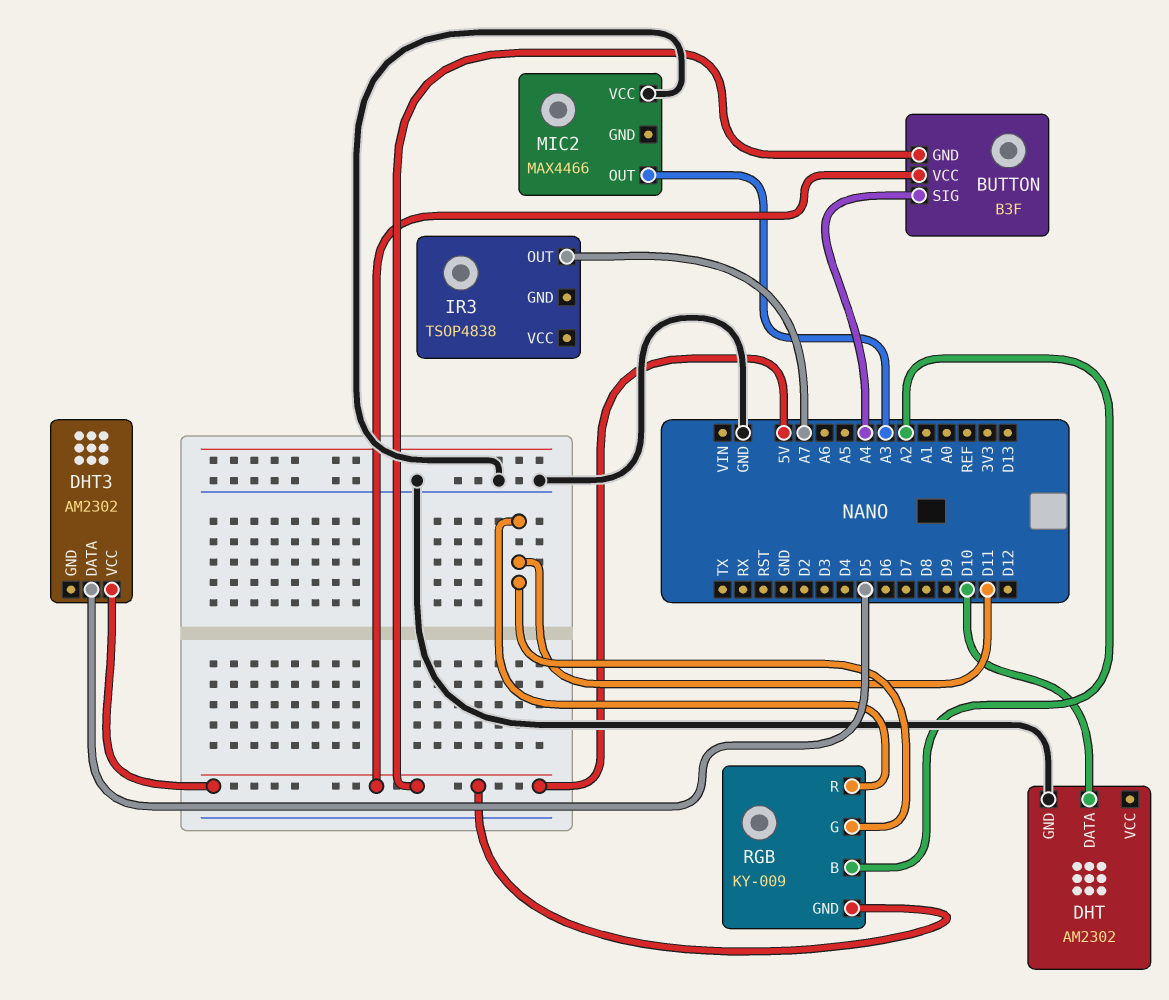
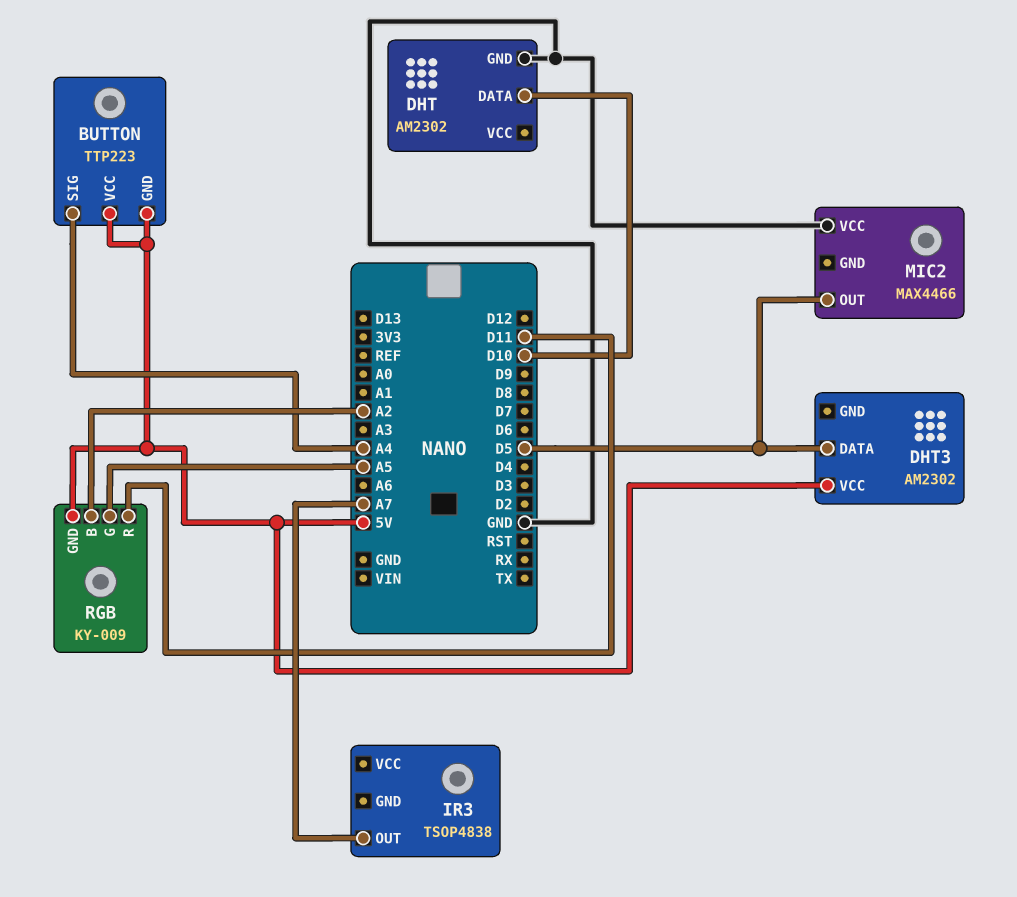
BUTTON: B3F -> TTP223
MIC2 pin OUT: A3 -> D5
RGB pin G: D11 -> A5

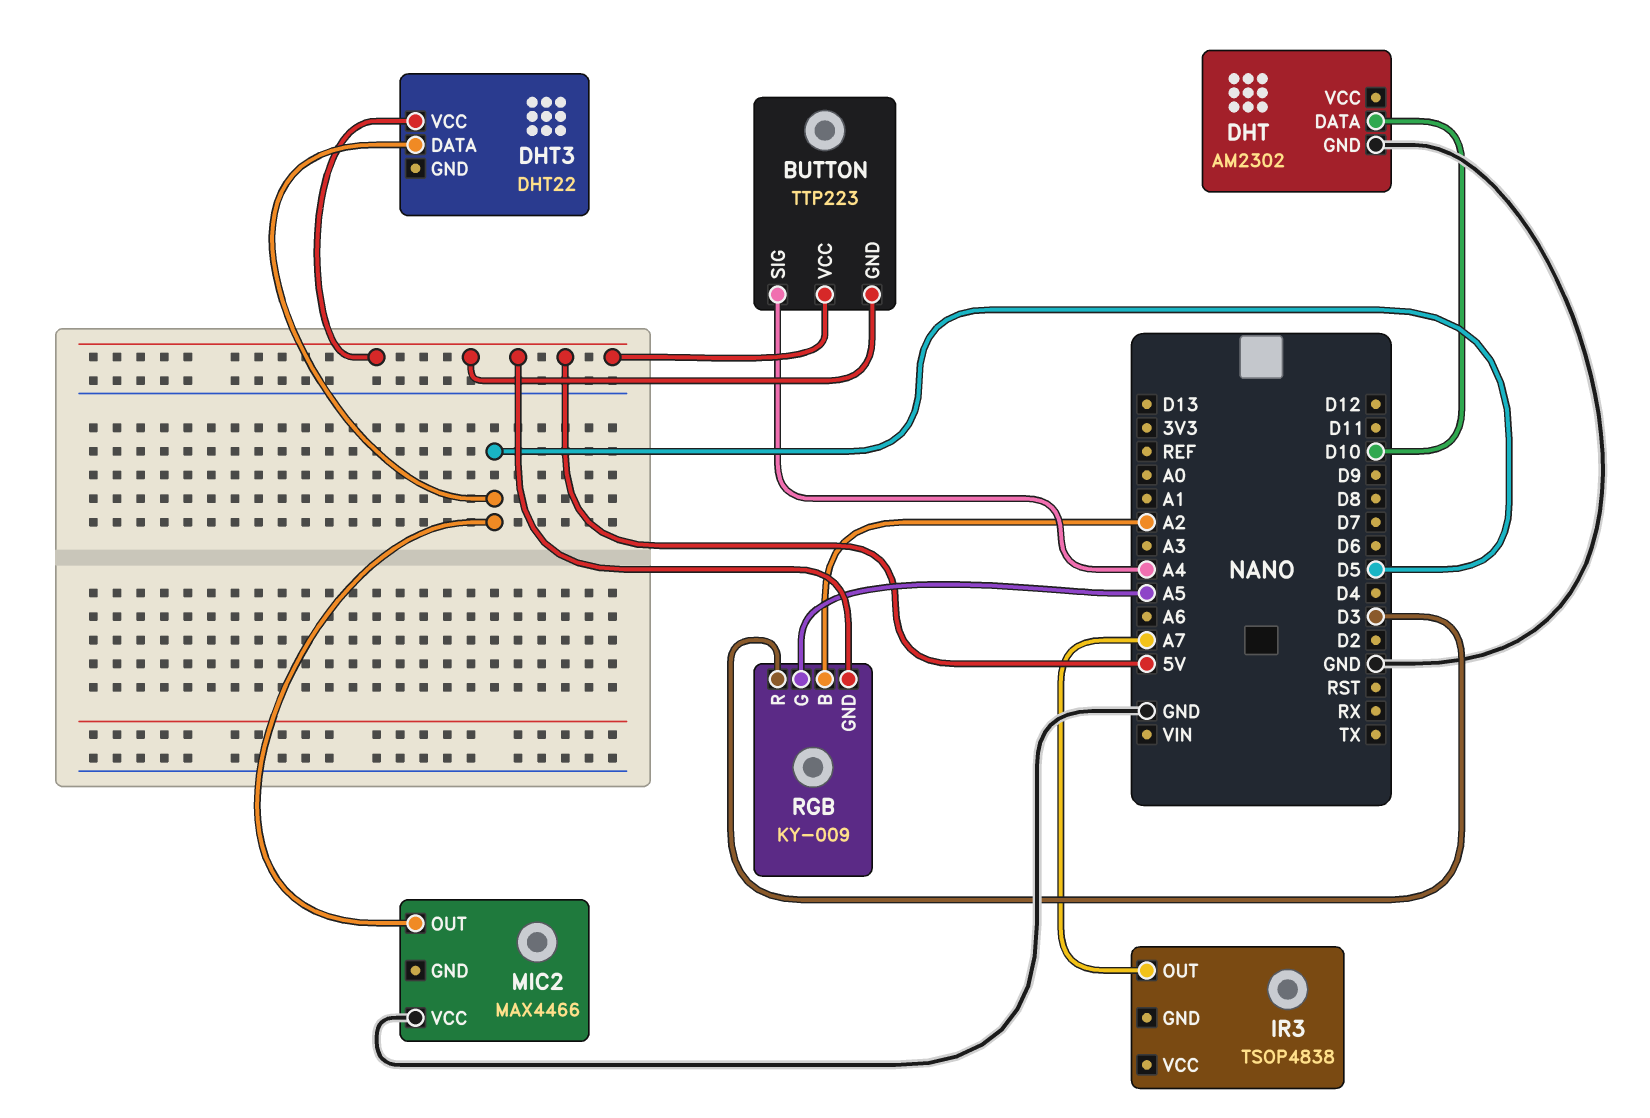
DHT3: AM2302 -> DHT22
RGB pin R: D11 -> D3

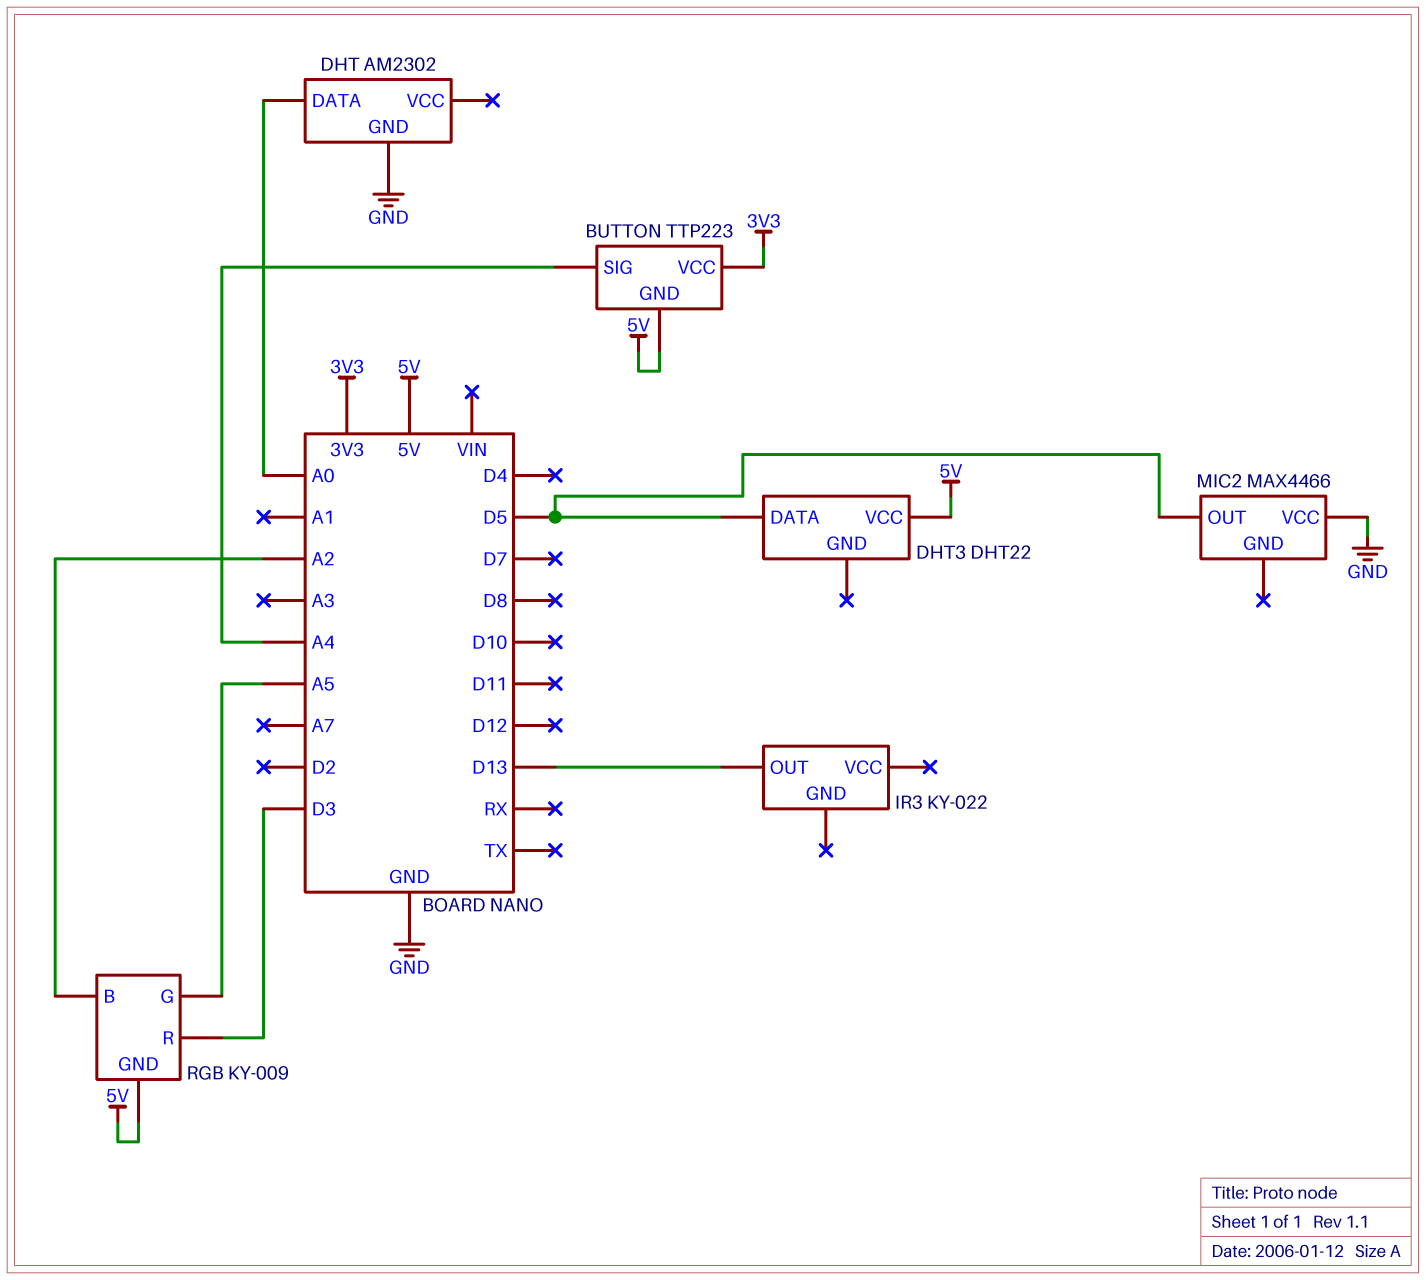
BUTTON pin VCC: 5V -> 3V3
DHT pin DATA: D10 -> A0
IR3: TSOP4838 -> KY-022
IR3 pin OUT: A7 -> D13

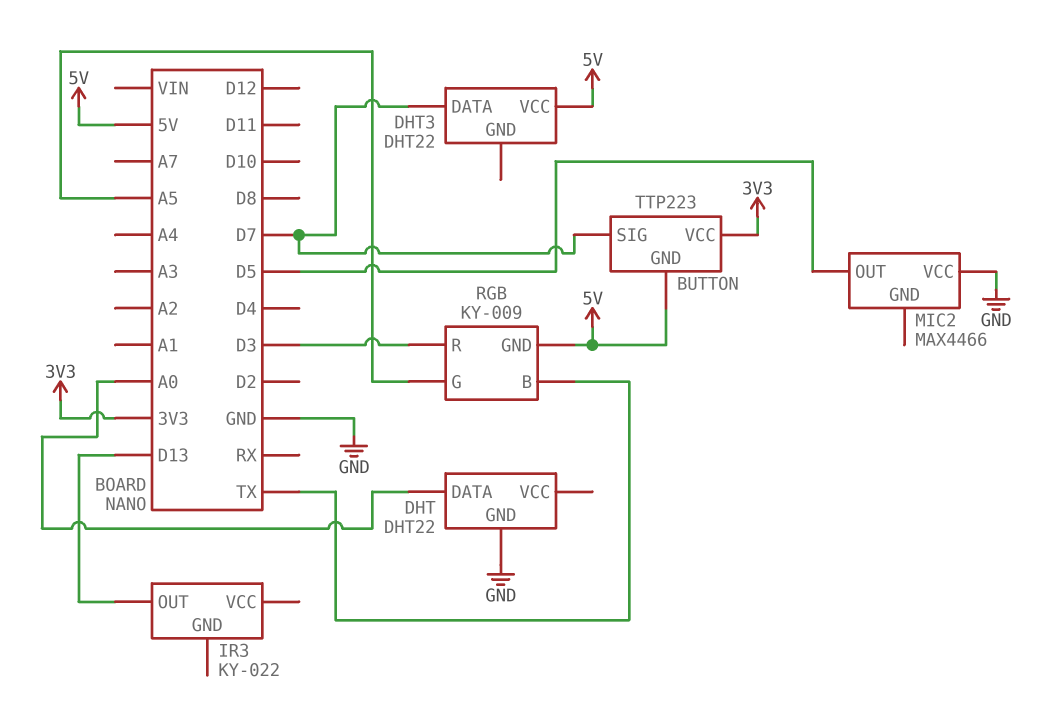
BUTTON pin SIG: A4 -> D7
DHT: AM2302 -> DHT22
DHT3 pin DATA: D5 -> D7
RGB pin B: A2 -> TX

